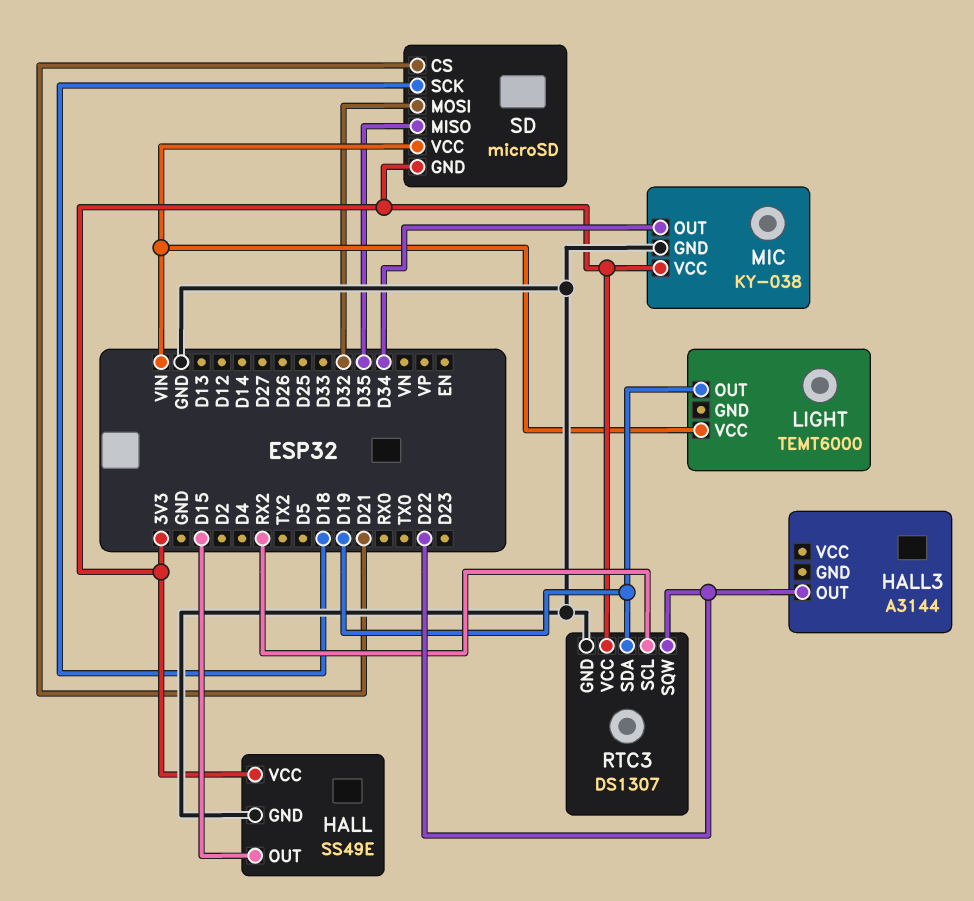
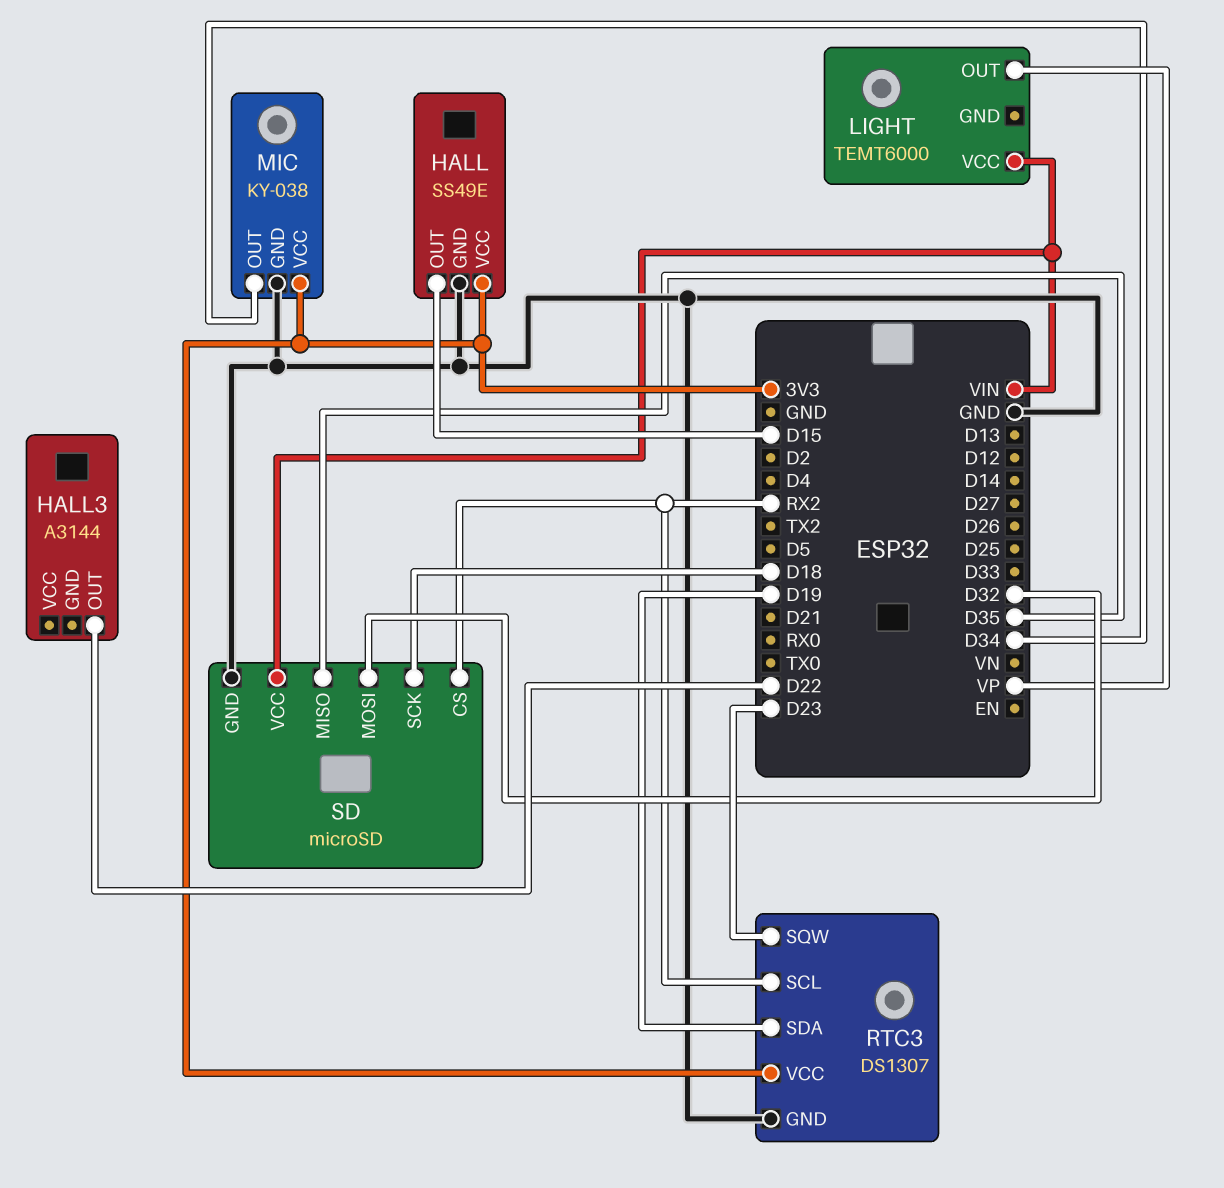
LIGHT pin OUT: D19 -> VP
RTC3 pin SQW: D22 -> D23
SD pin CS: D21 -> RX2
SD pin GND: 3V3 -> GND

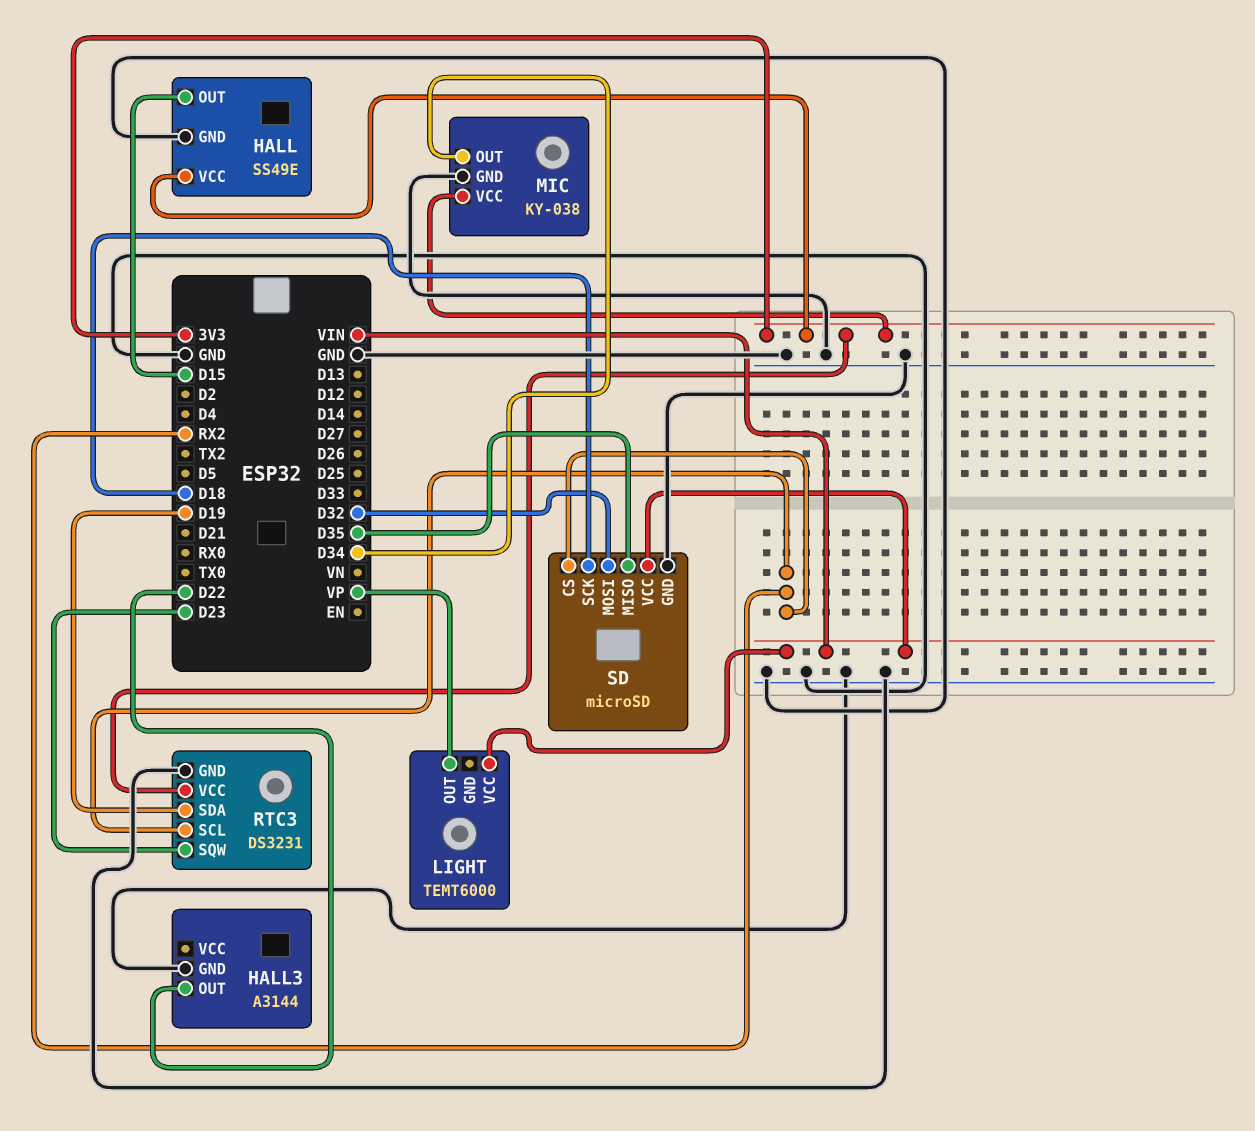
HALL3 pin GND: none -> GND
RTC3: DS1307 -> DS3231

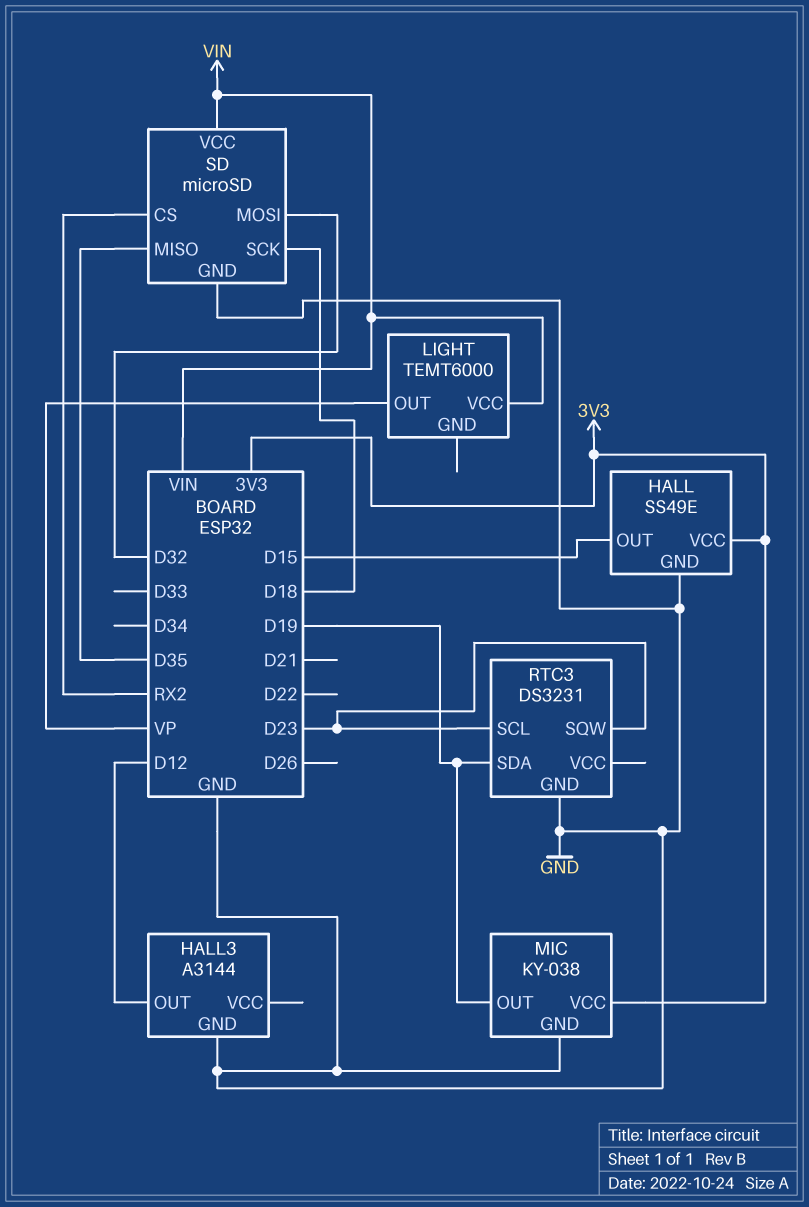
HALL3 pin OUT: D22 -> D12
MIC pin OUT: D34 -> D19
RTC3 pin SCL: RX2 -> D23
RTC3 pin VCC: 3V3 -> none

